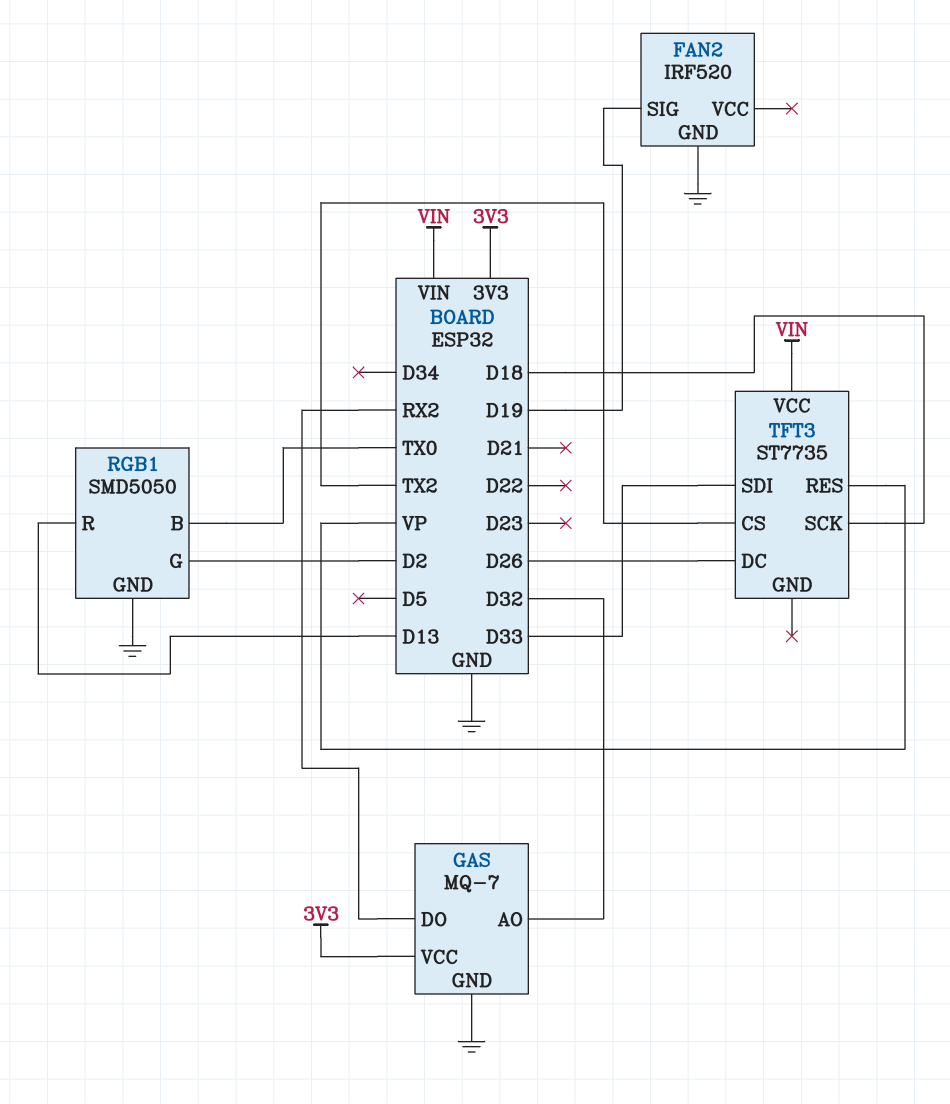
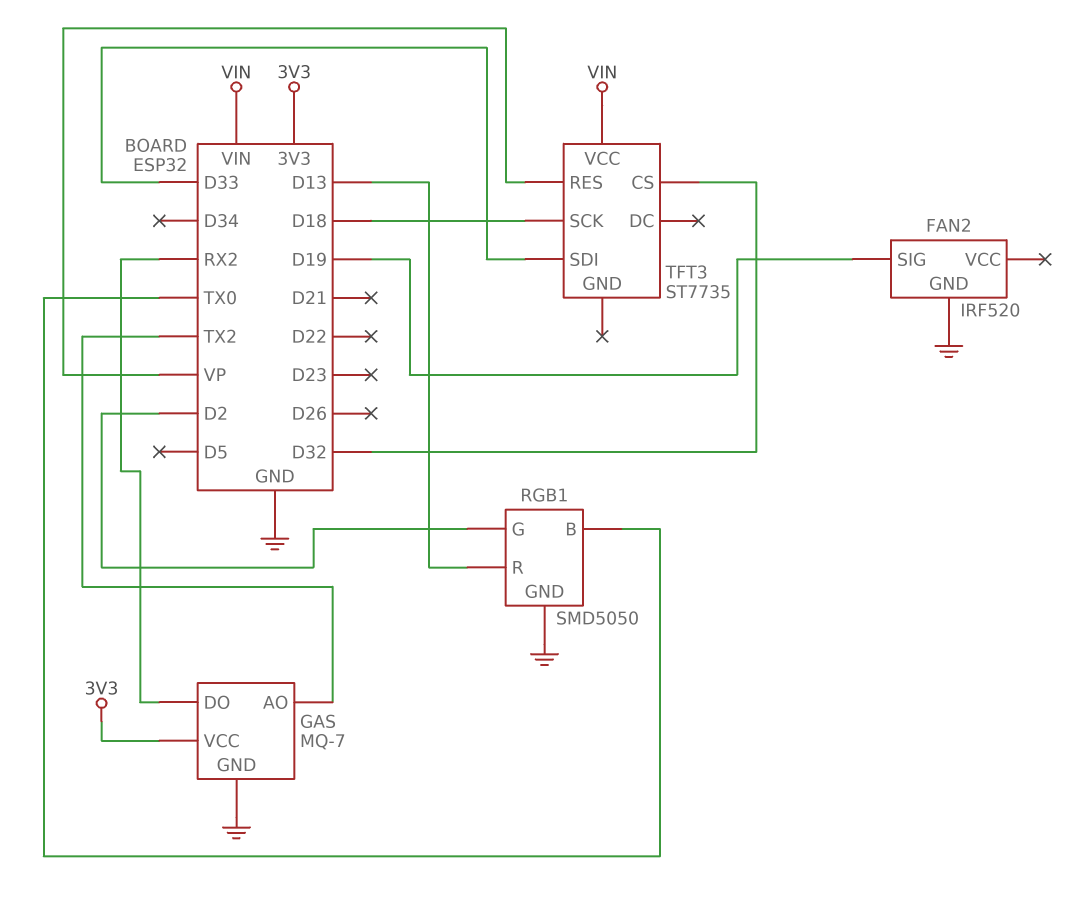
GAS pin AO: D32 -> TX2
TFT3 pin CS: TX2 -> D32
TFT3 pin DC: D26 -> none

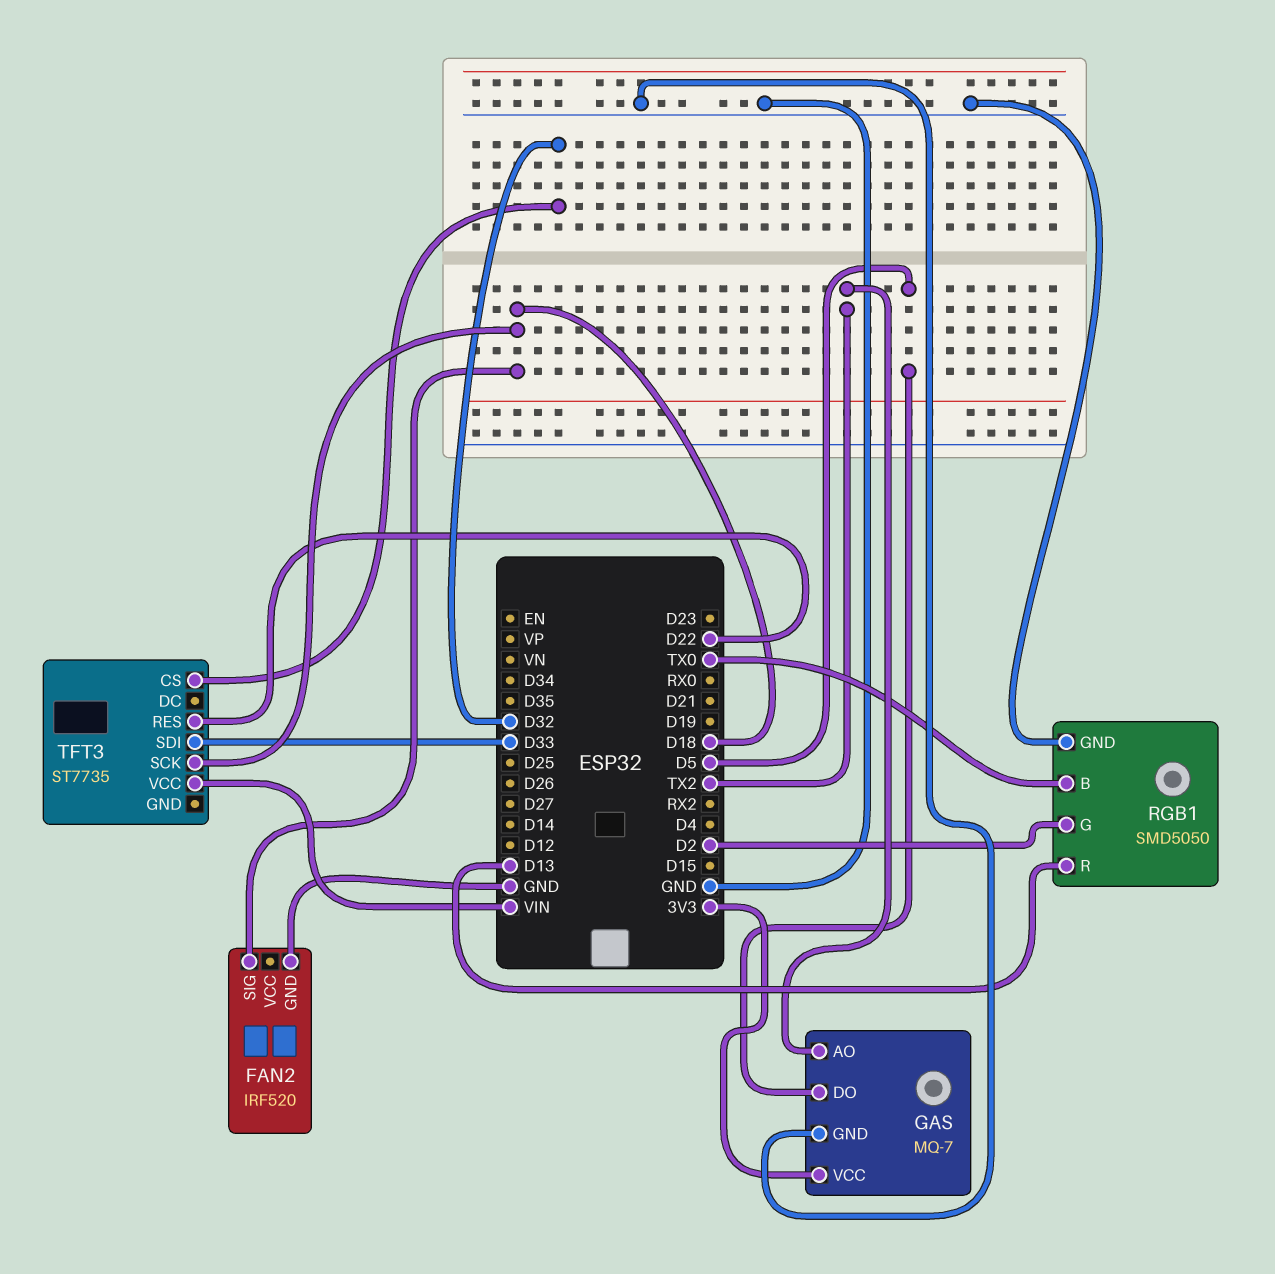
FAN2 pin SIG: D19 -> D18
GAS pin DO: RX2 -> D5
TFT3 pin RES: VP -> D22

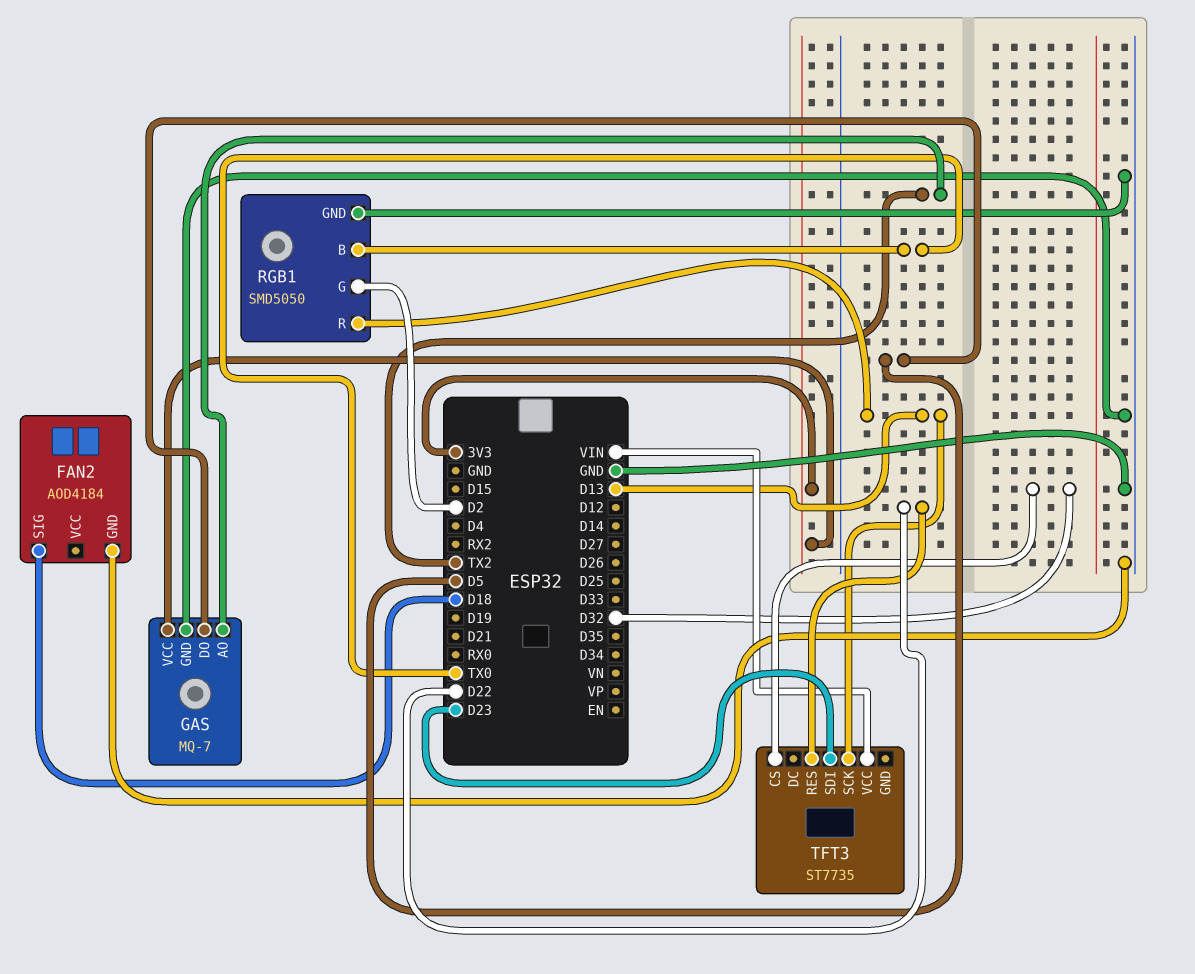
FAN2: IRF520 -> AOD4184
TFT3 pin SCK: D18 -> D13
TFT3 pin SDI: D33 -> D23

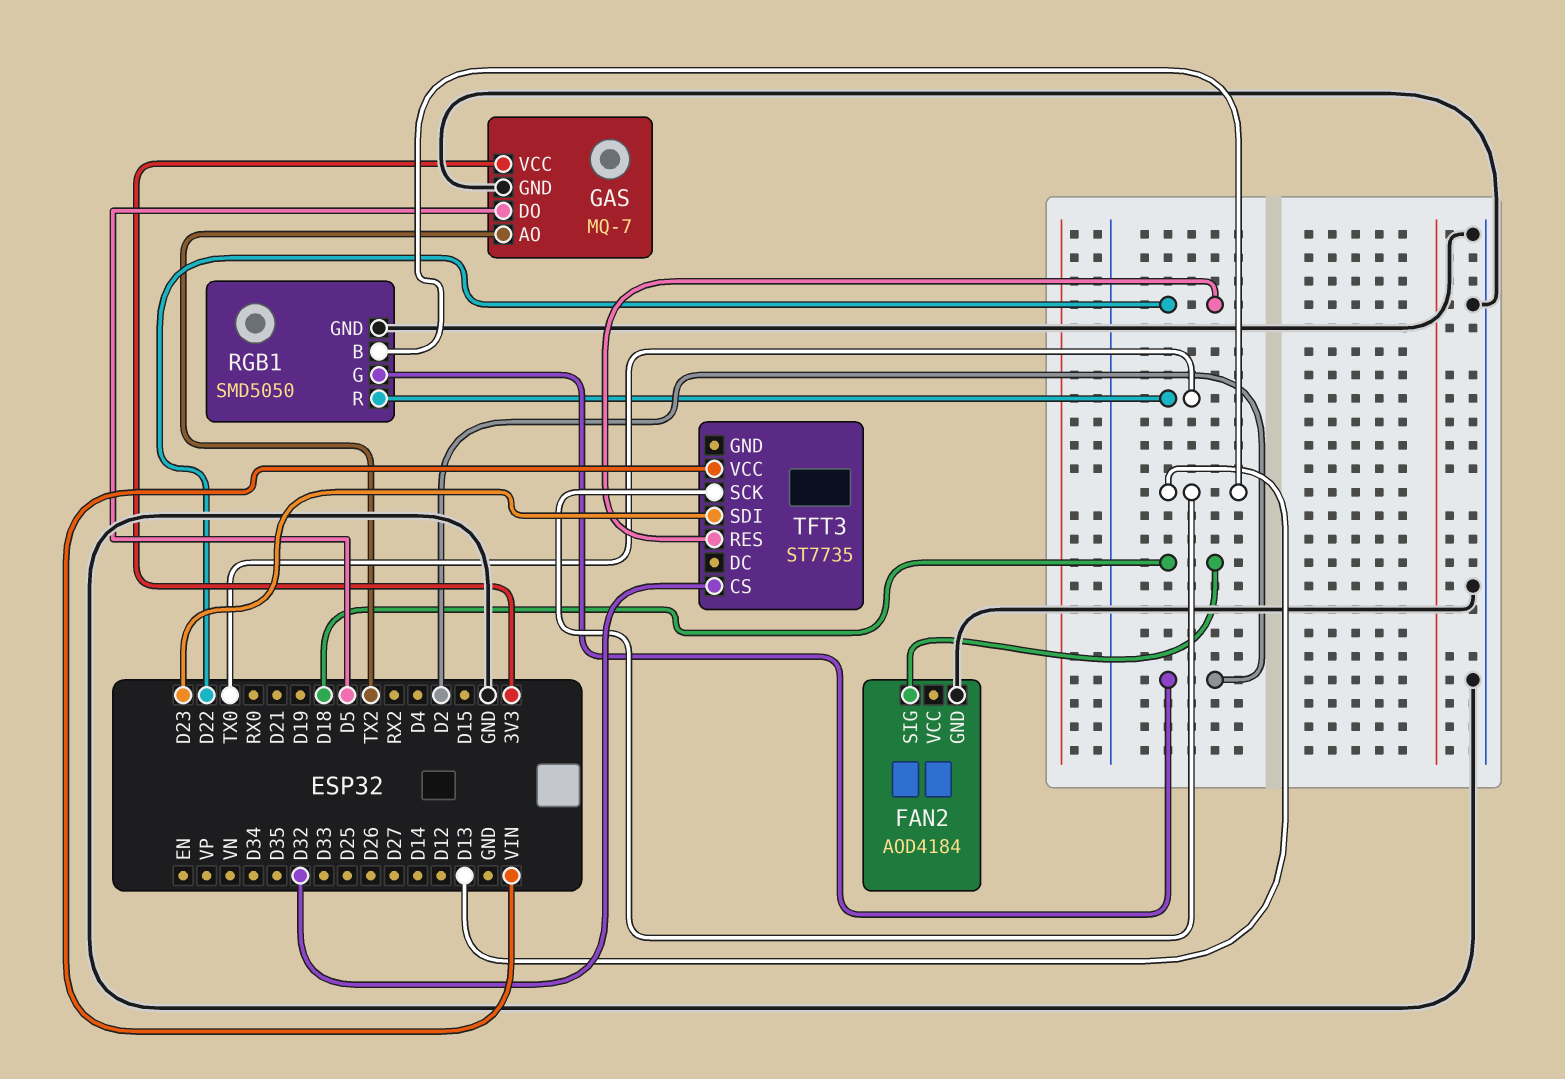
RGB1 pin B: TX0 -> D13
RGB1 pin R: D13 -> TX0

